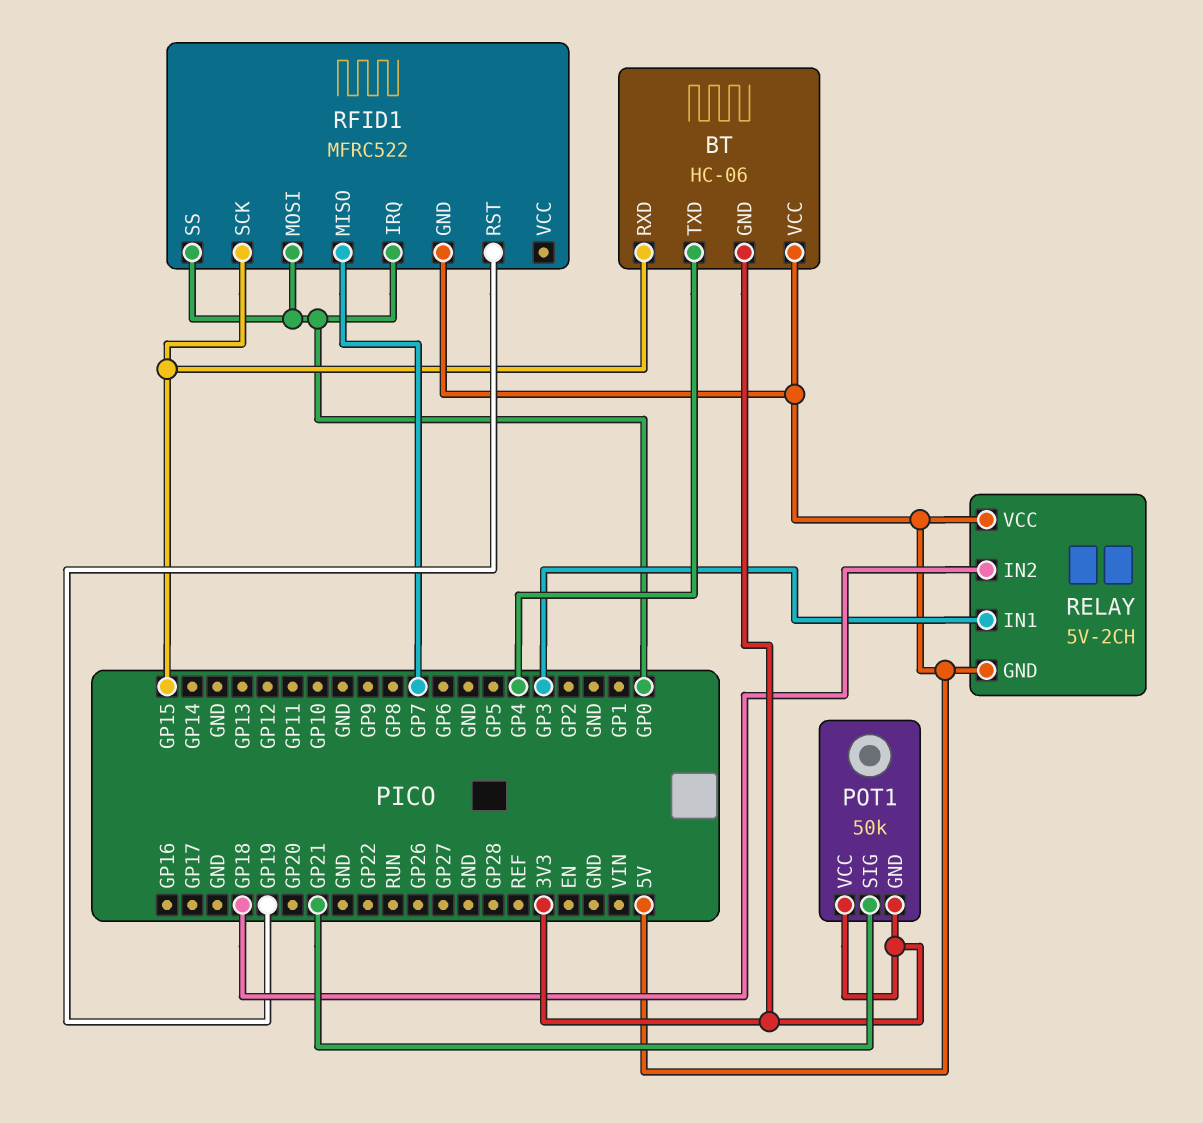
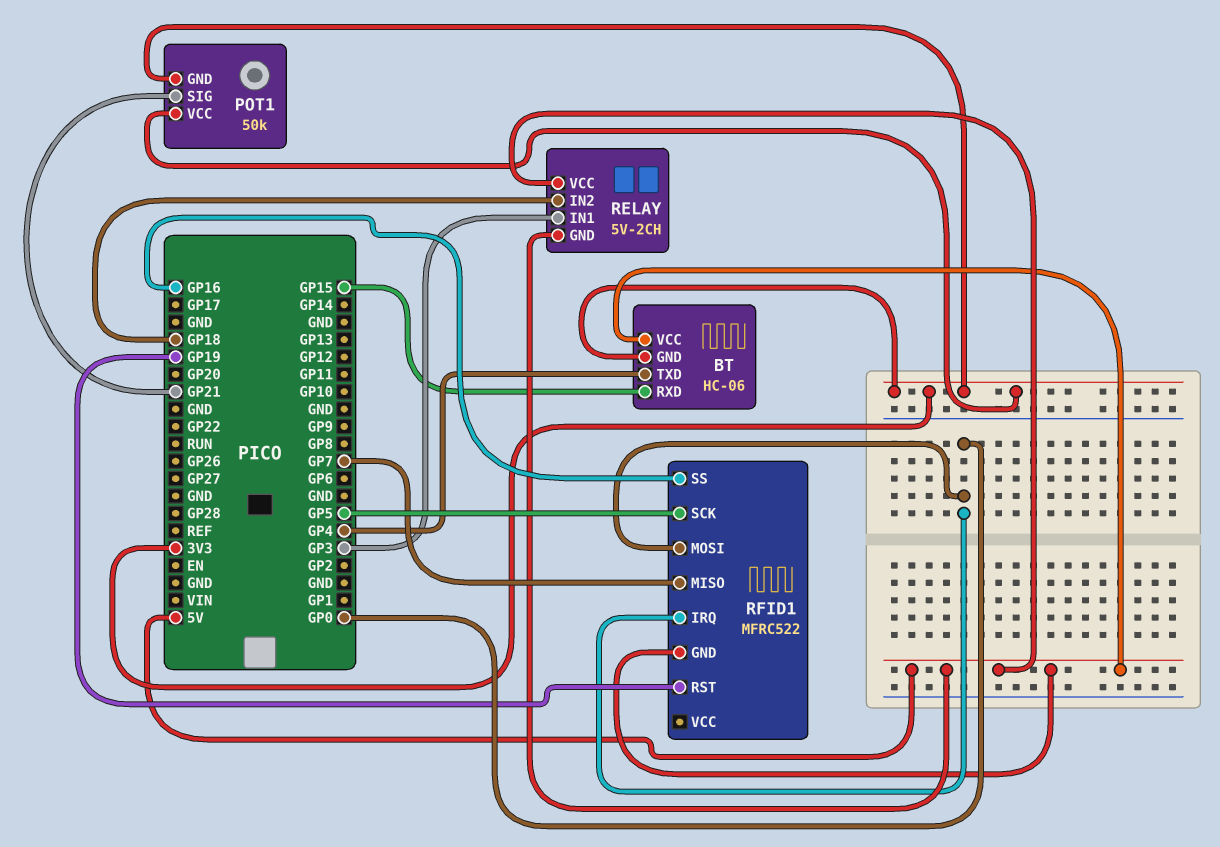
RFID1 pin SCK: GP15 -> GP5
RFID1 pin SS: GP0 -> GP16

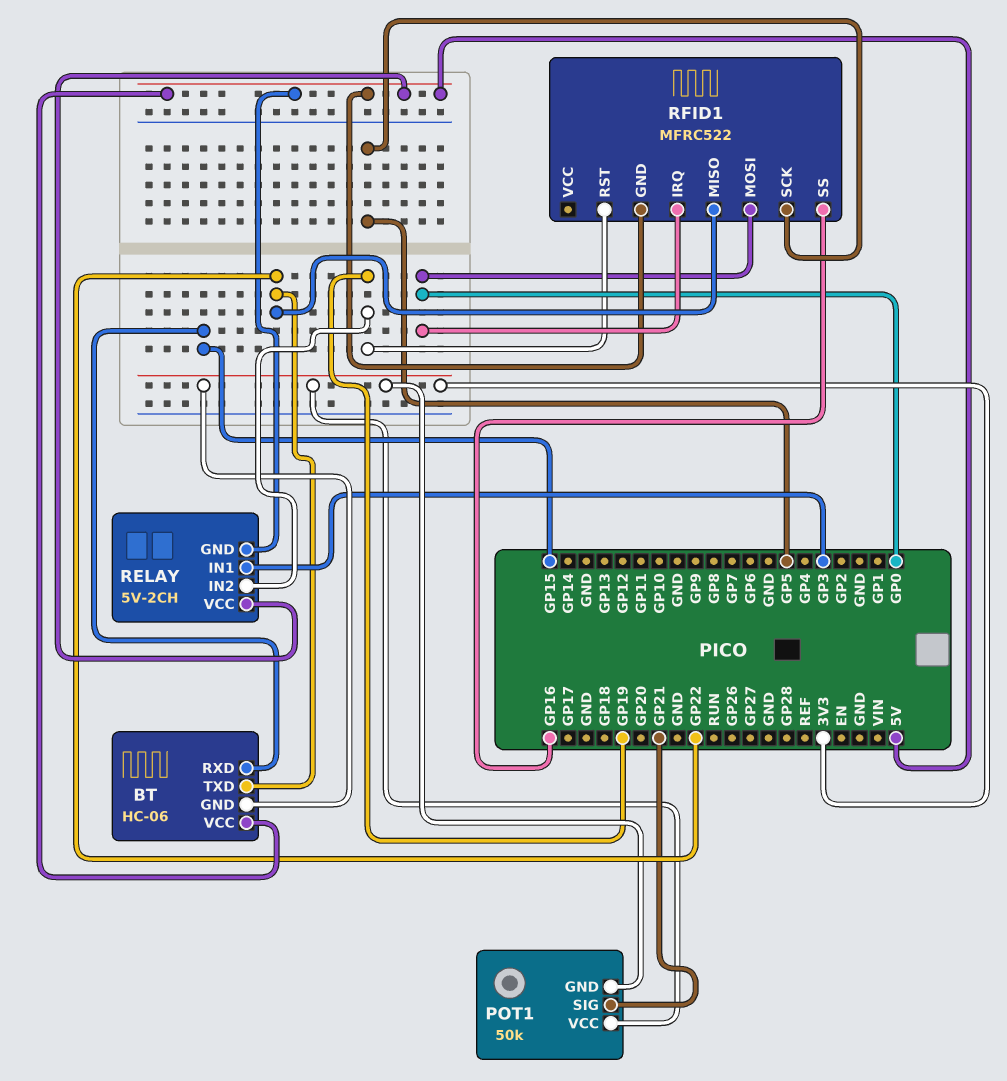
BT pin TXD: GP4 -> GP22
RELAY pin IN2: GP18 -> GP19
RFID1 pin MISO: GP7 -> GP22

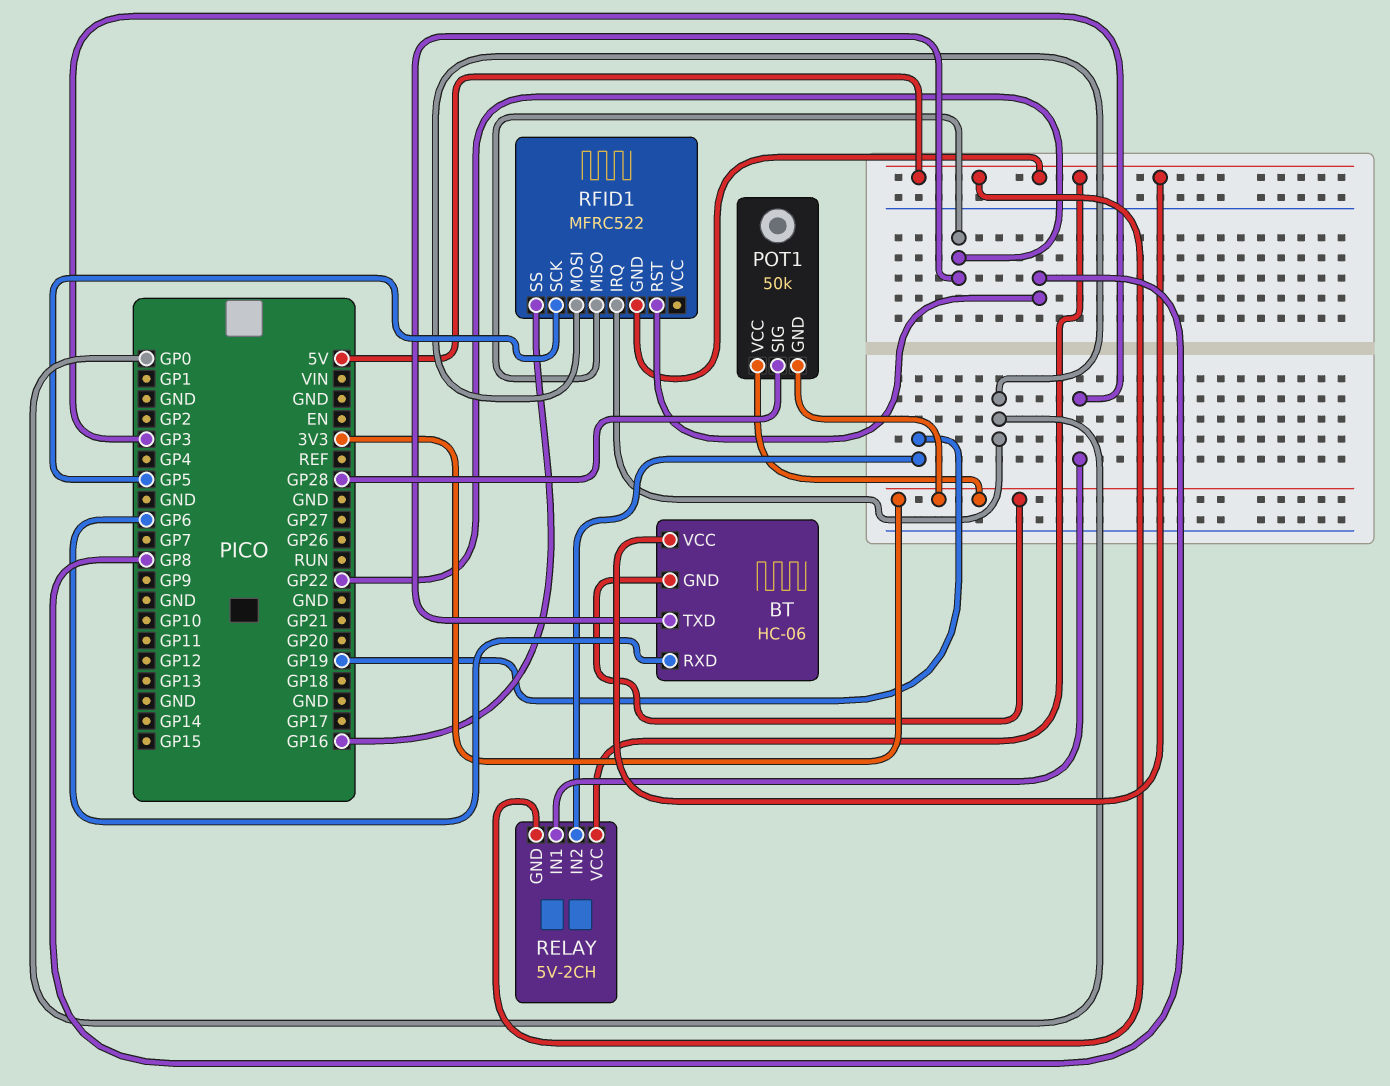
BT pin RXD: GP15 -> GP6
POT1 pin SIG: GP21 -> GP28
RFID1 pin RST: GP19 -> GP8

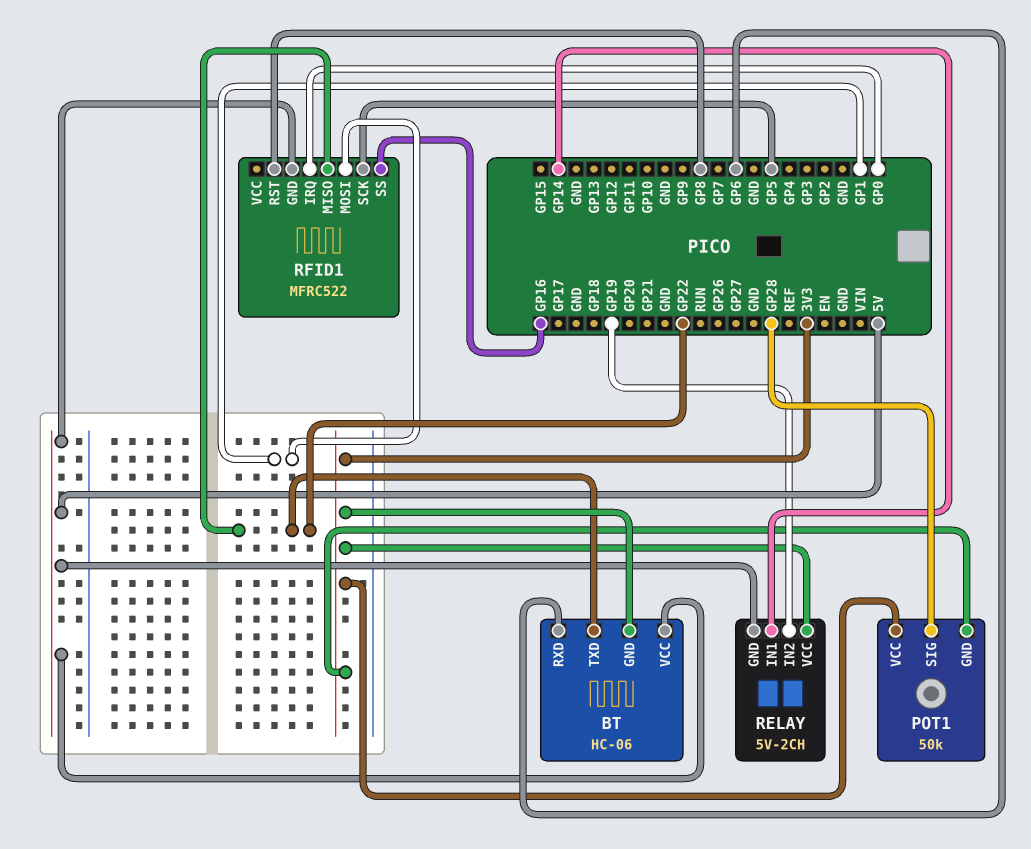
RELAY pin IN1: GP3 -> GP14
RELAY pin VCC: 5V -> 3V3
RFID1 pin MOSI: GP0 -> GP1

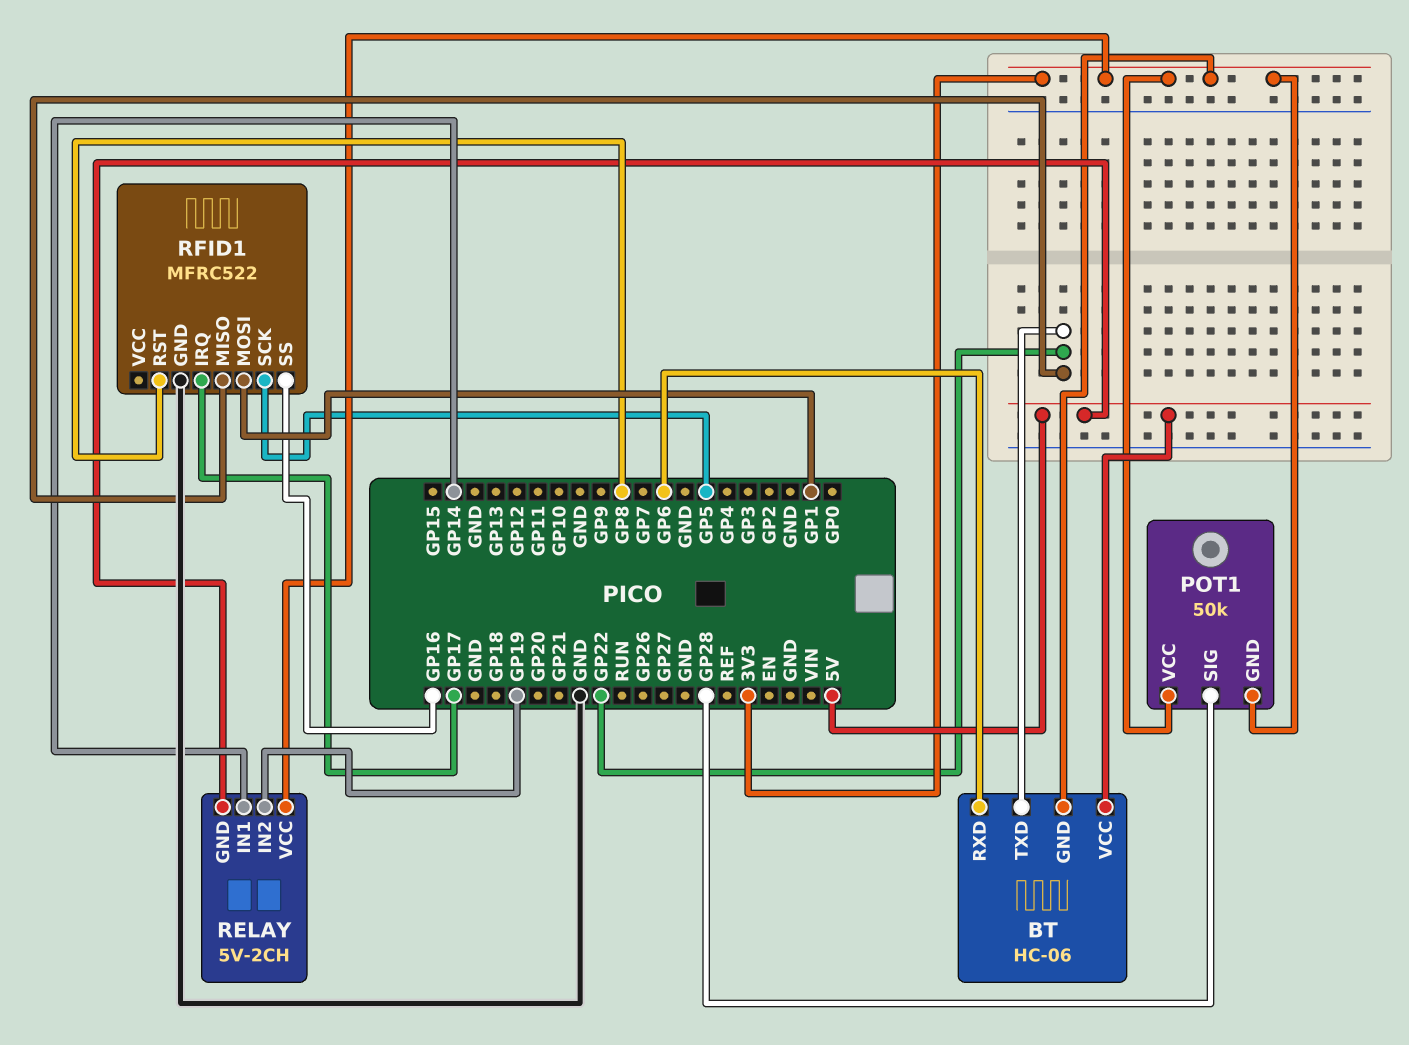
RFID1 pin GND: 5V -> GND
RFID1 pin IRQ: GP0 -> GP17

